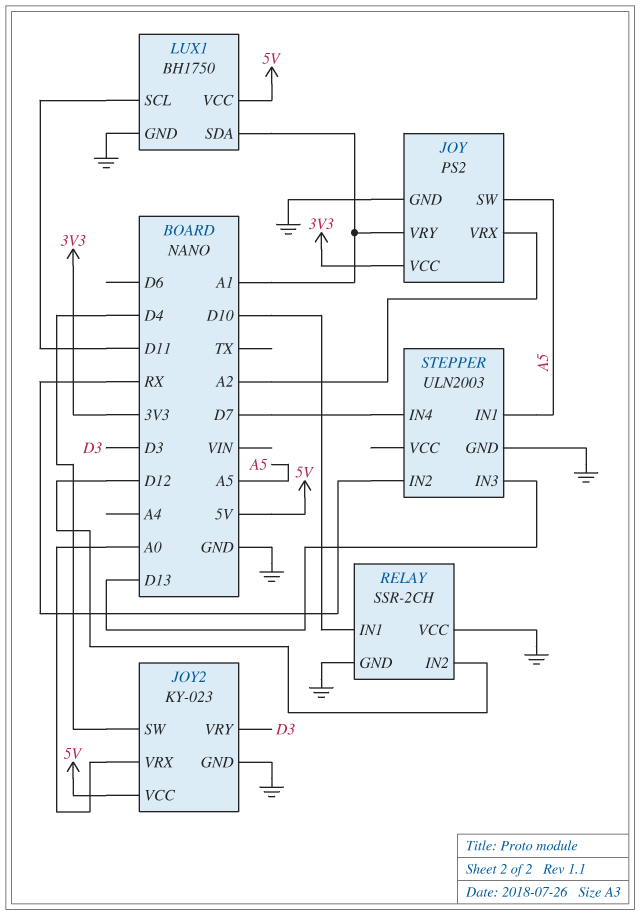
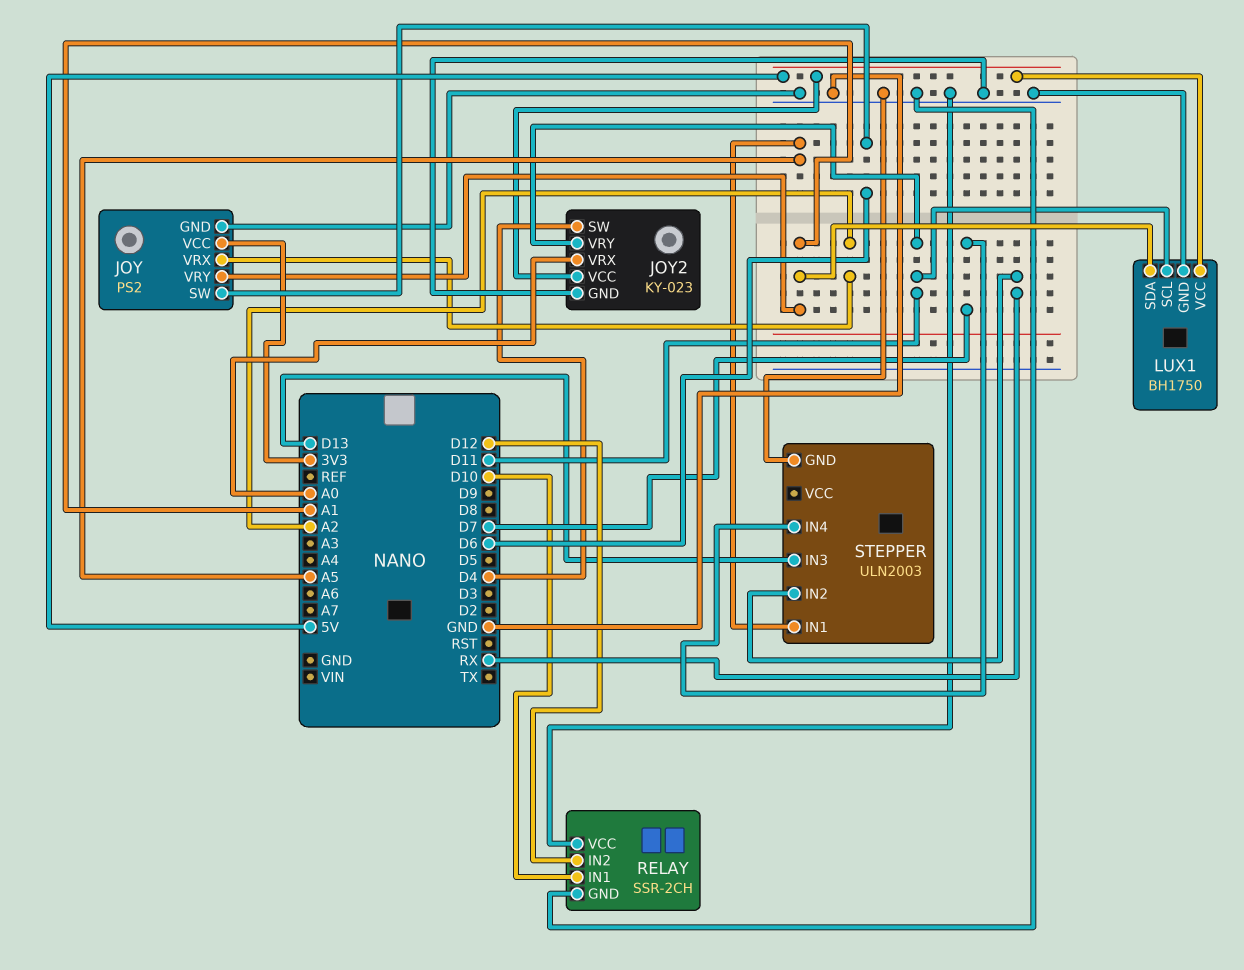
JOY pin SW: A5 -> D6
JOY2 pin VRY: D3 -> D11

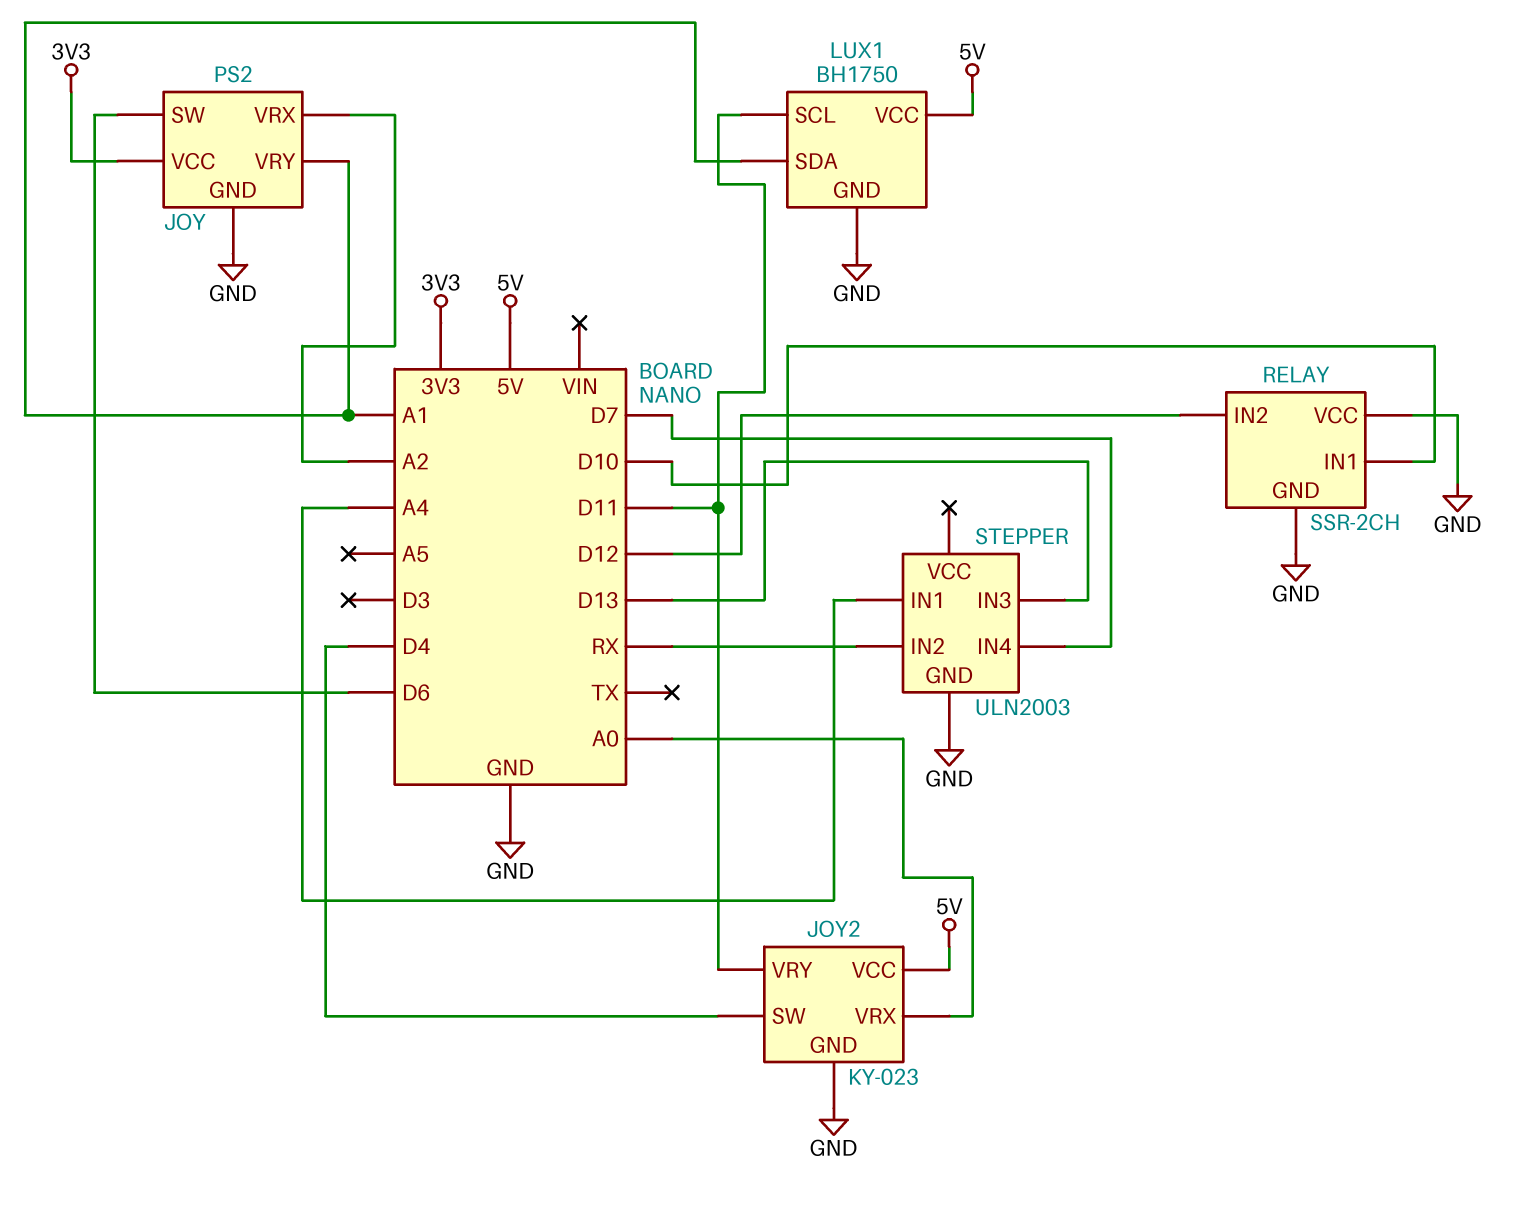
STEPPER pin IN1: A5 -> A4

